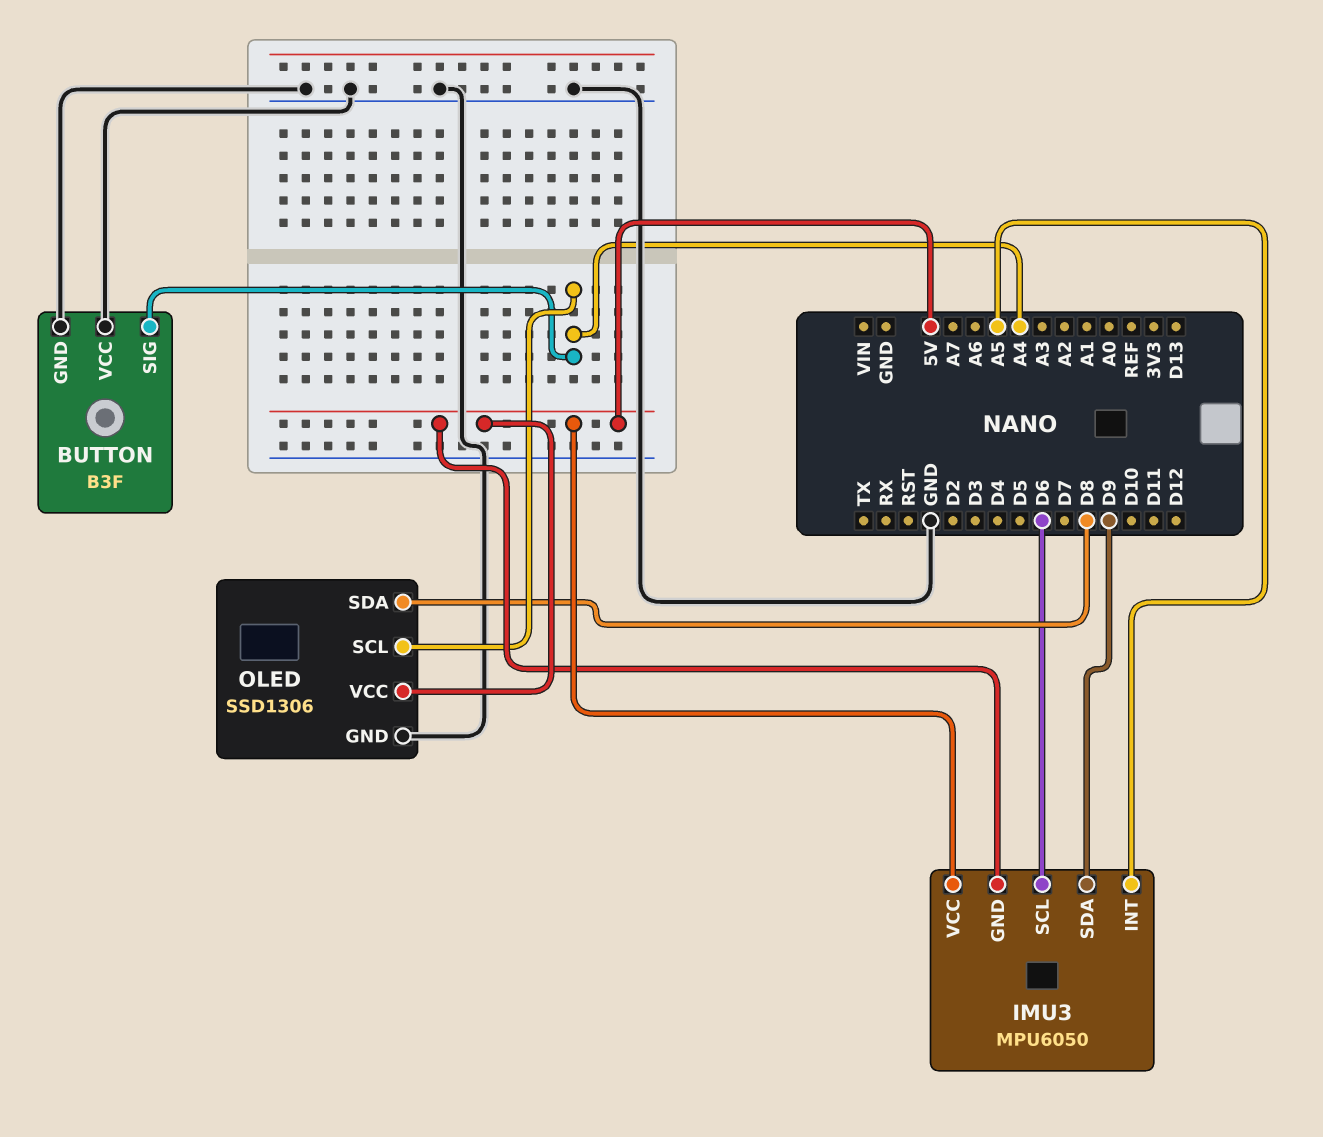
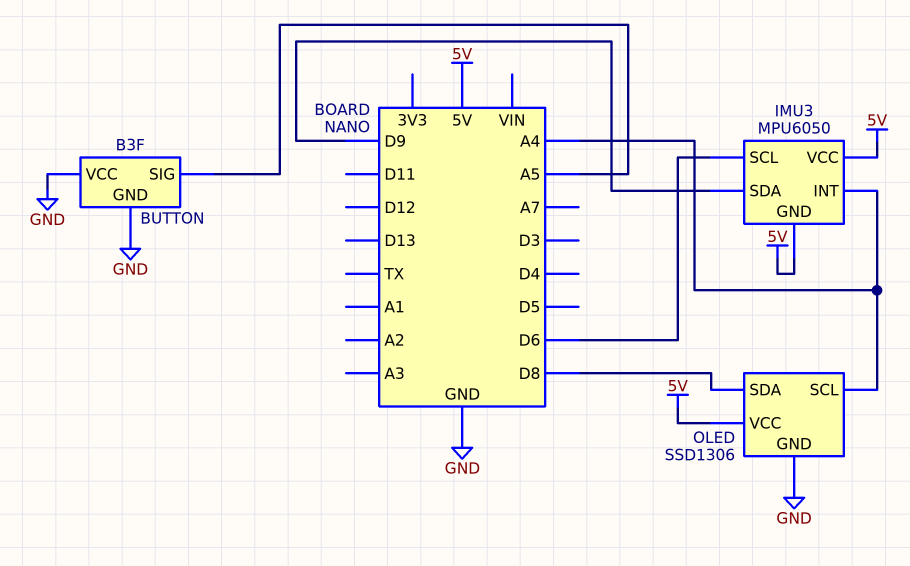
BUTTON pin SIG: A4 -> A5
IMU3 pin INT: A5 -> A4

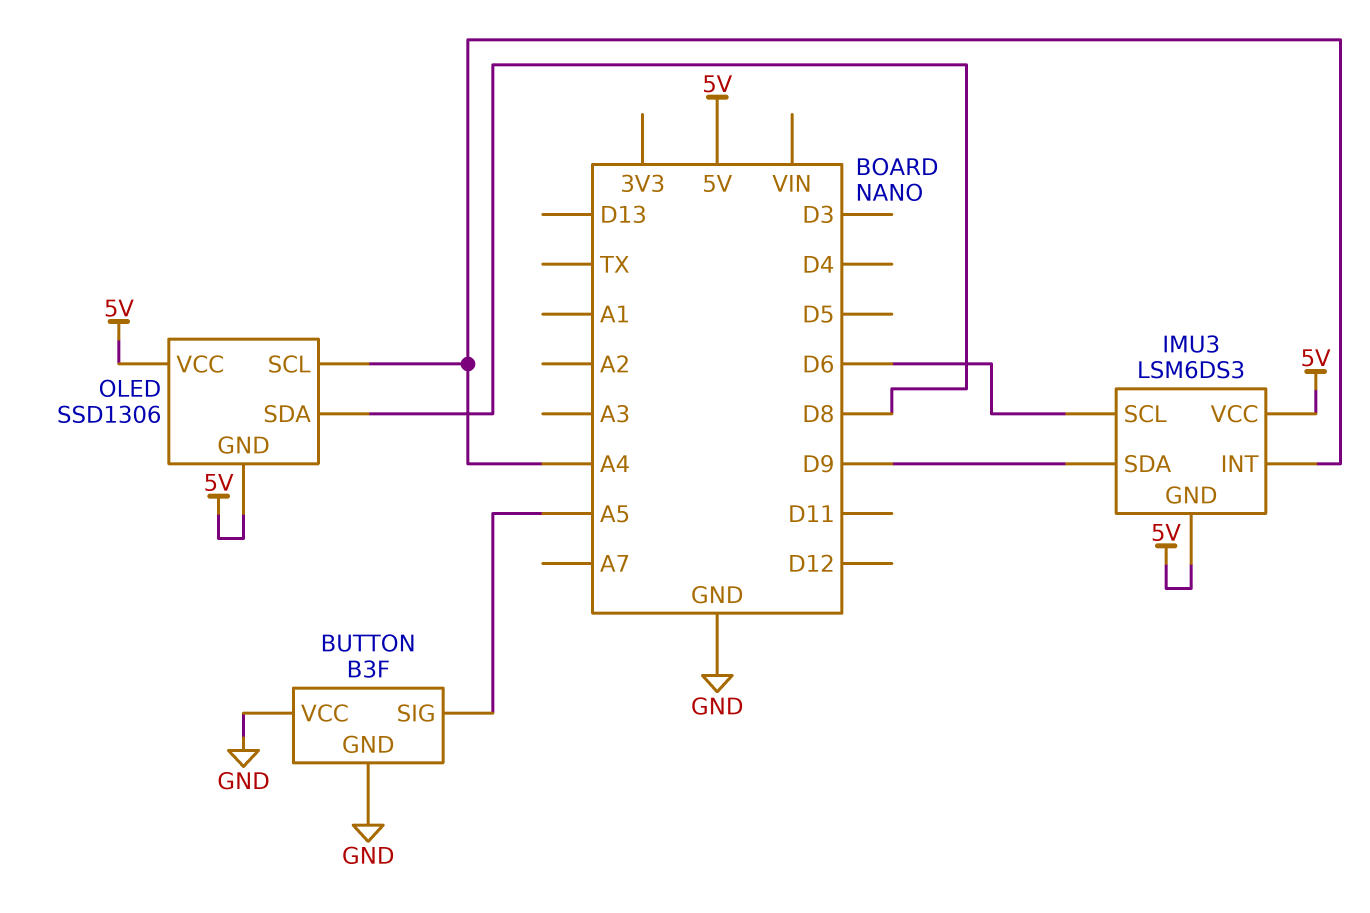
IMU3: MPU6050 -> LSM6DS3
OLED pin GND: GND -> 5V

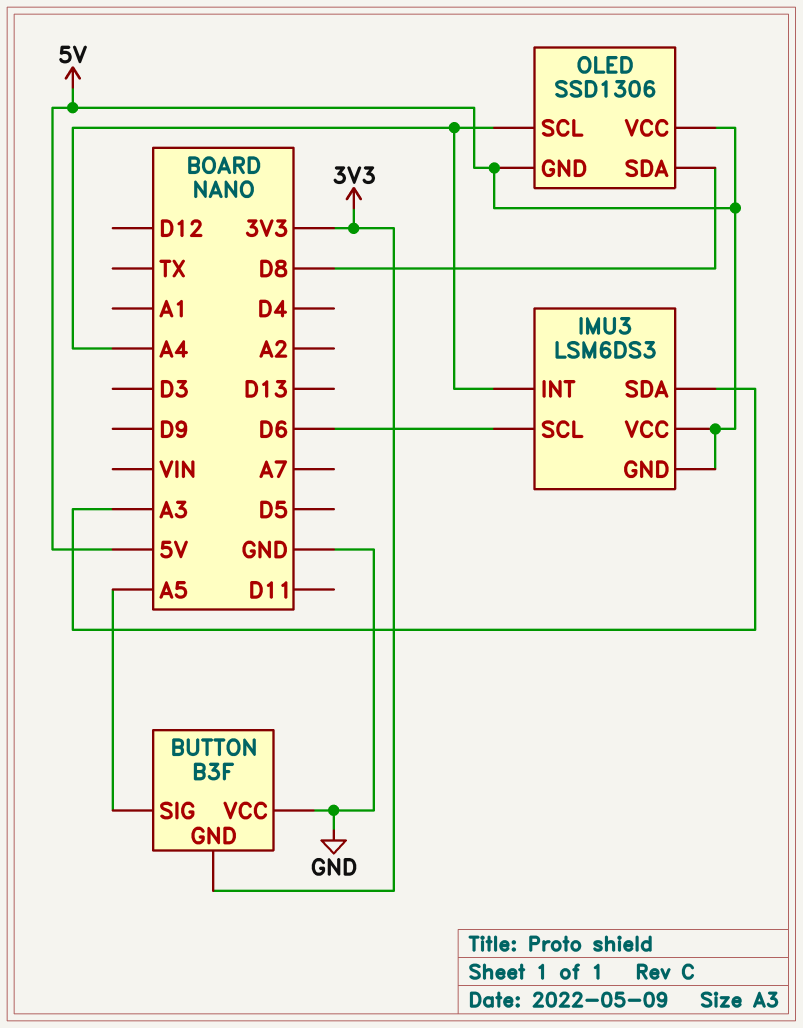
BUTTON pin GND: GND -> 3V3
IMU3 pin SDA: D9 -> A3

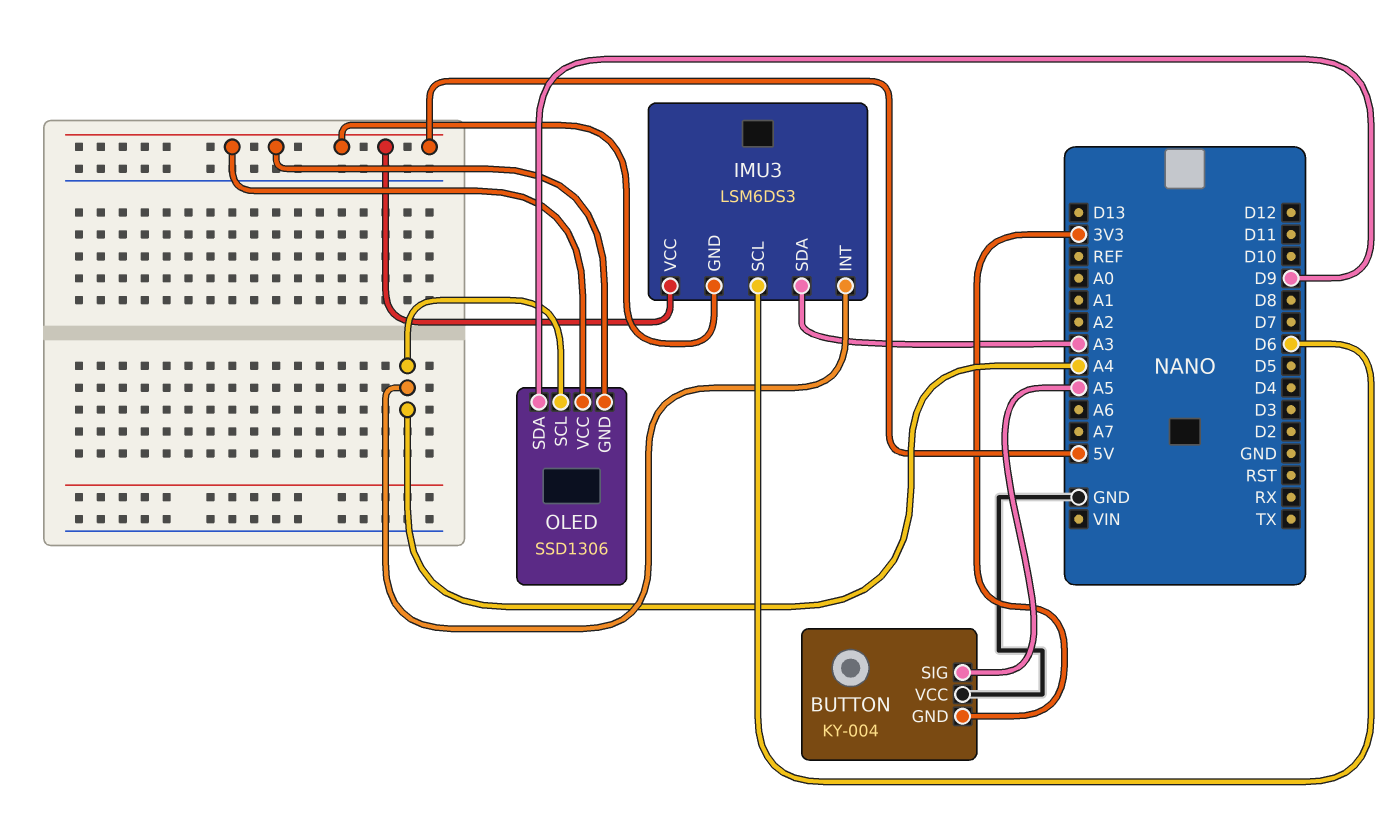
BUTTON: B3F -> KY-004
OLED pin SDA: D8 -> D9

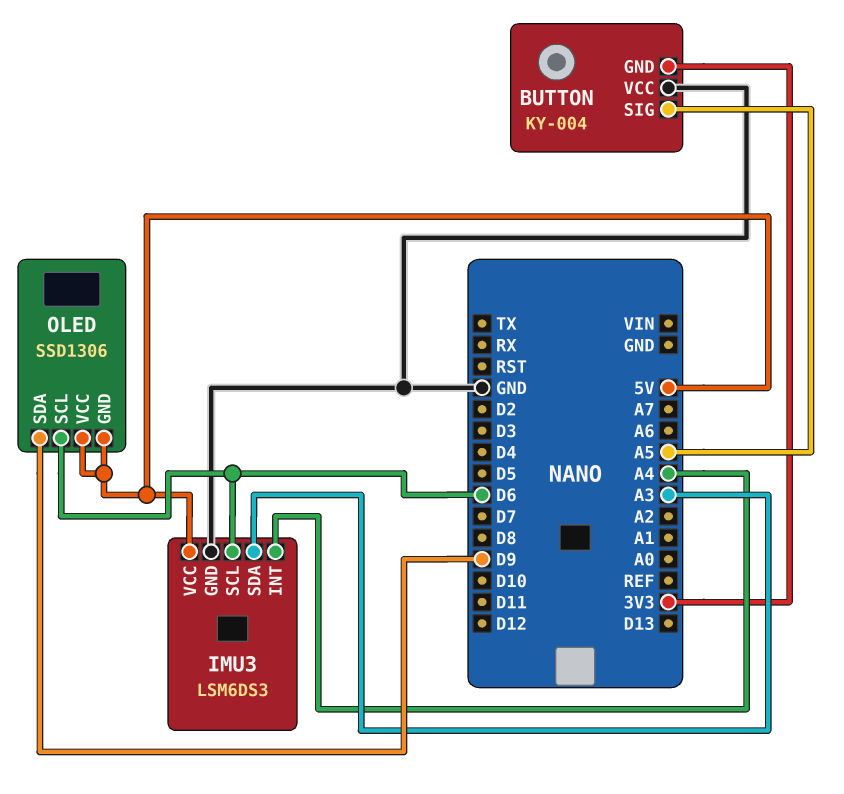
IMU3 pin GND: 5V -> GND
OLED pin SCL: A4 -> D6

